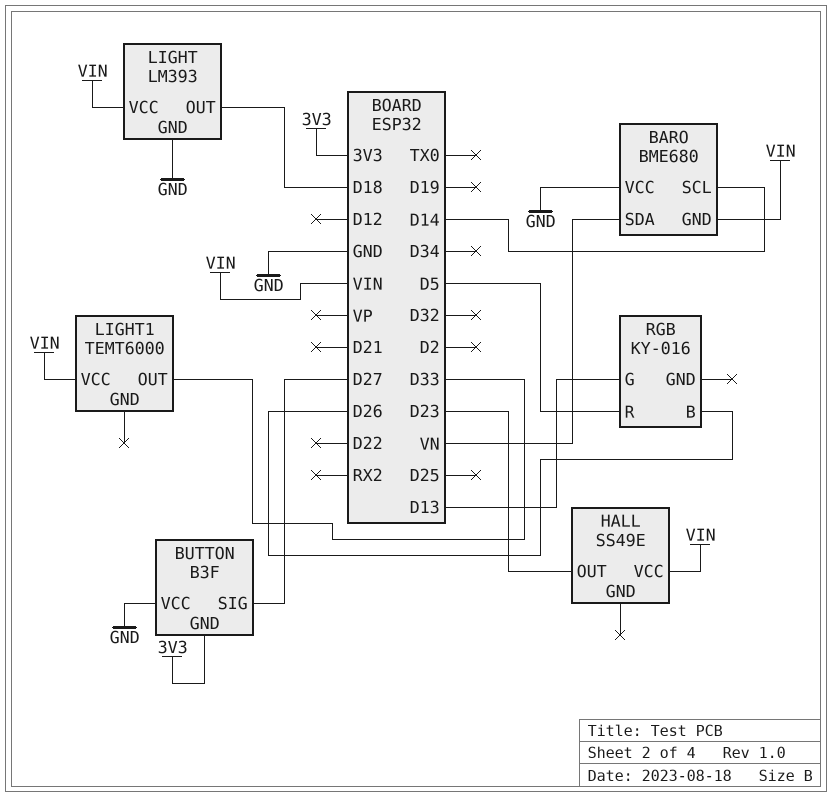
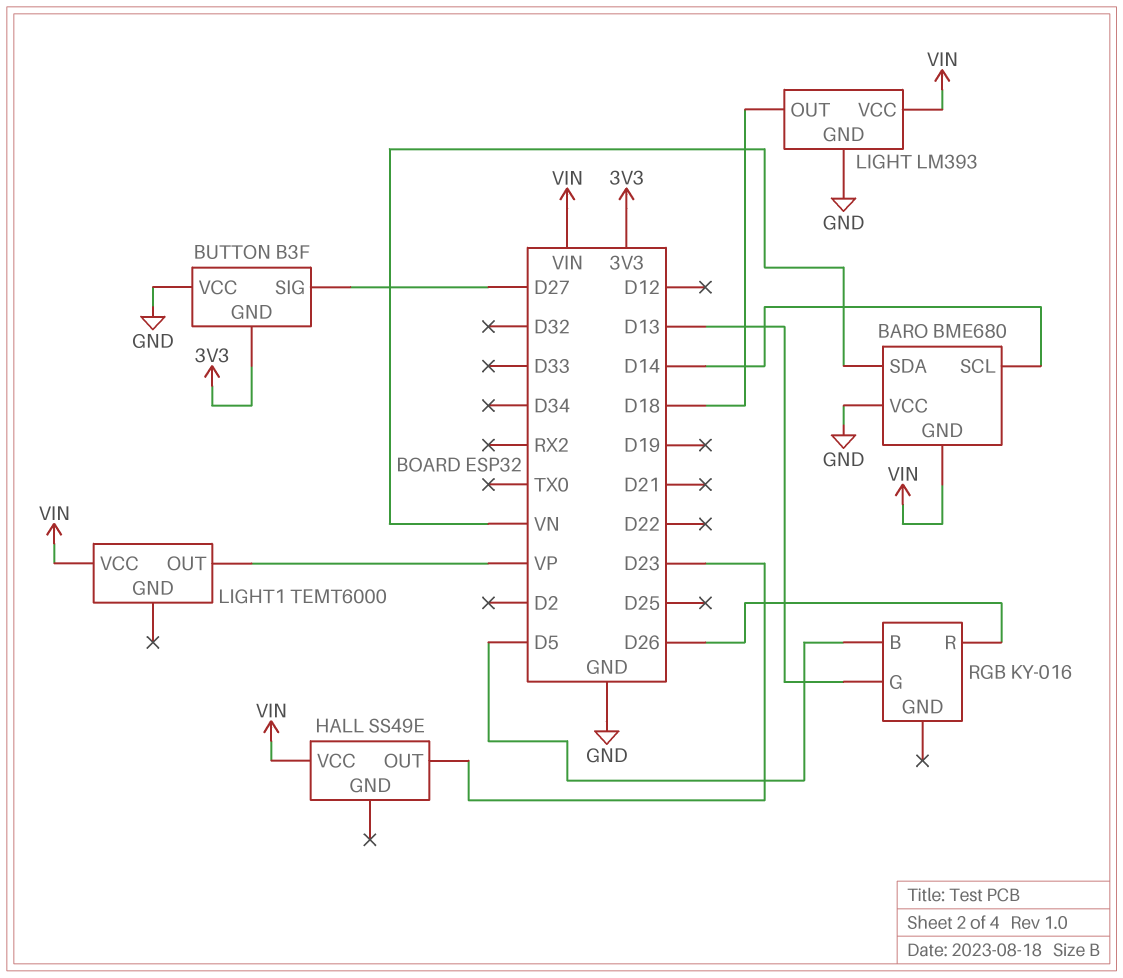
LIGHT1 pin OUT: D33 -> VP
RGB pin B: D26 -> D5
RGB pin R: D5 -> D26

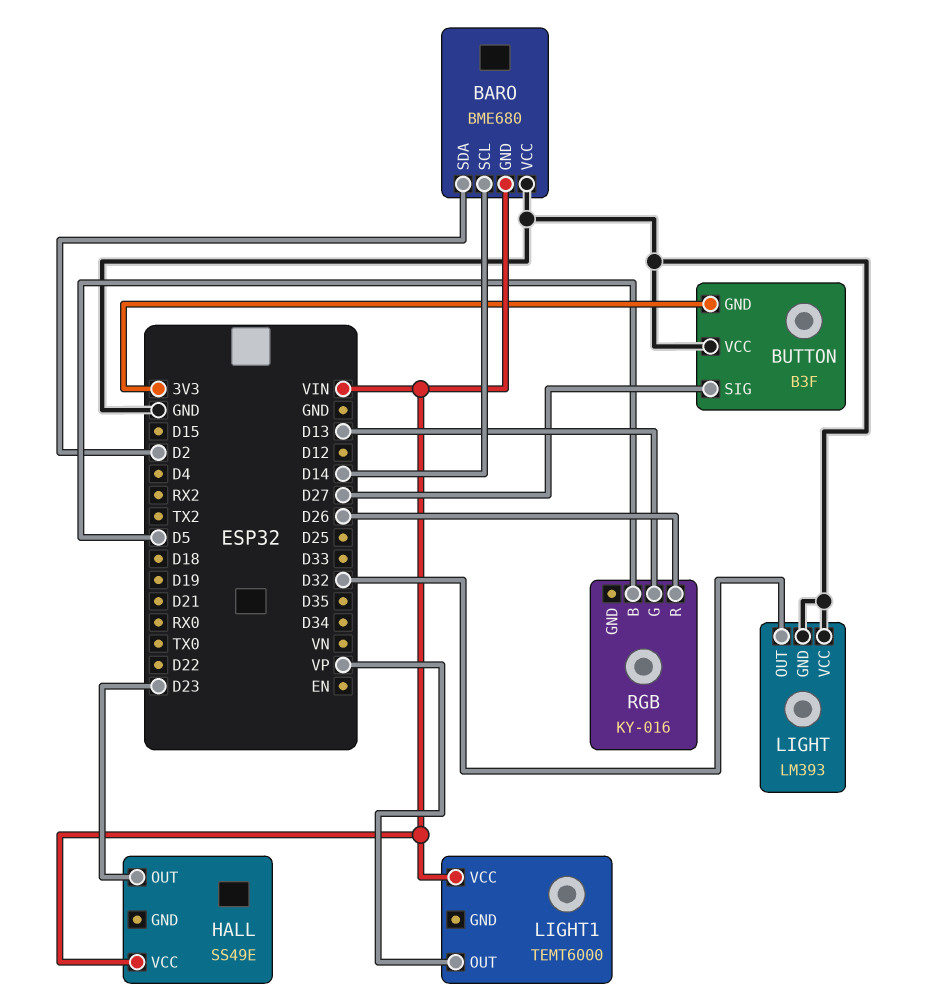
BARO pin SDA: VN -> D2
LIGHT pin OUT: D18 -> D32
LIGHT pin VCC: VIN -> GND

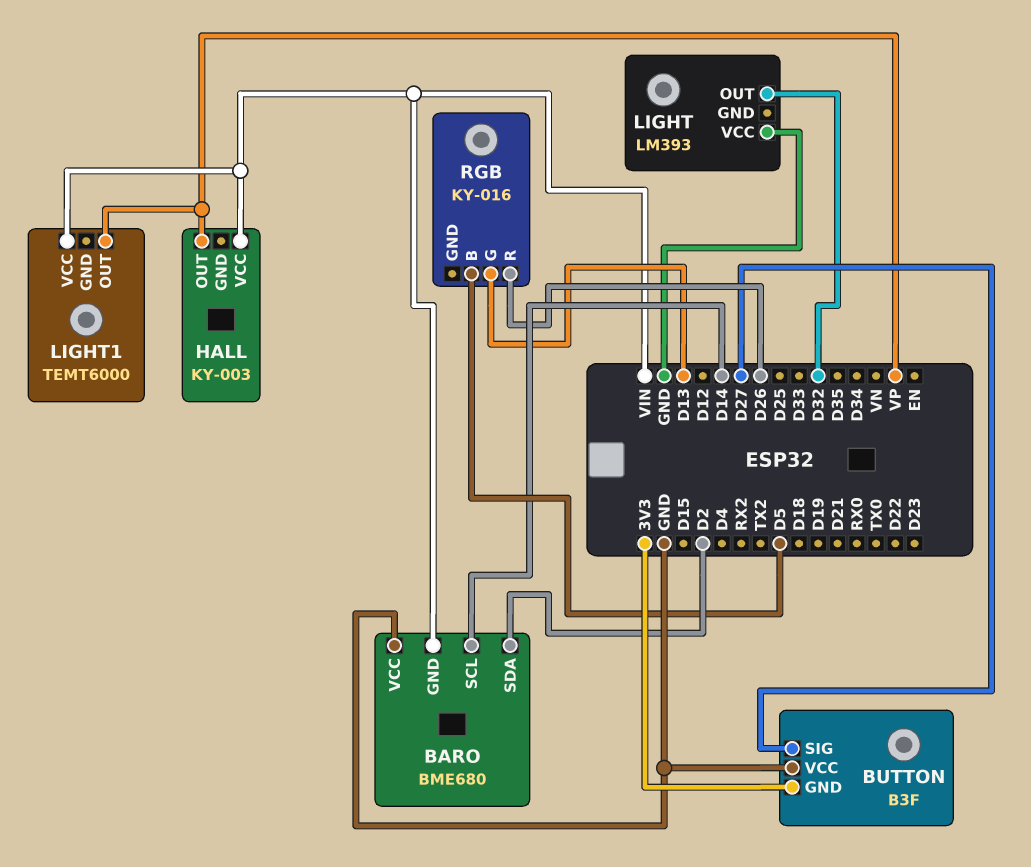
HALL: SS49E -> KY-003
HALL pin OUT: D23 -> VP
LIGHT pin GND: GND -> none

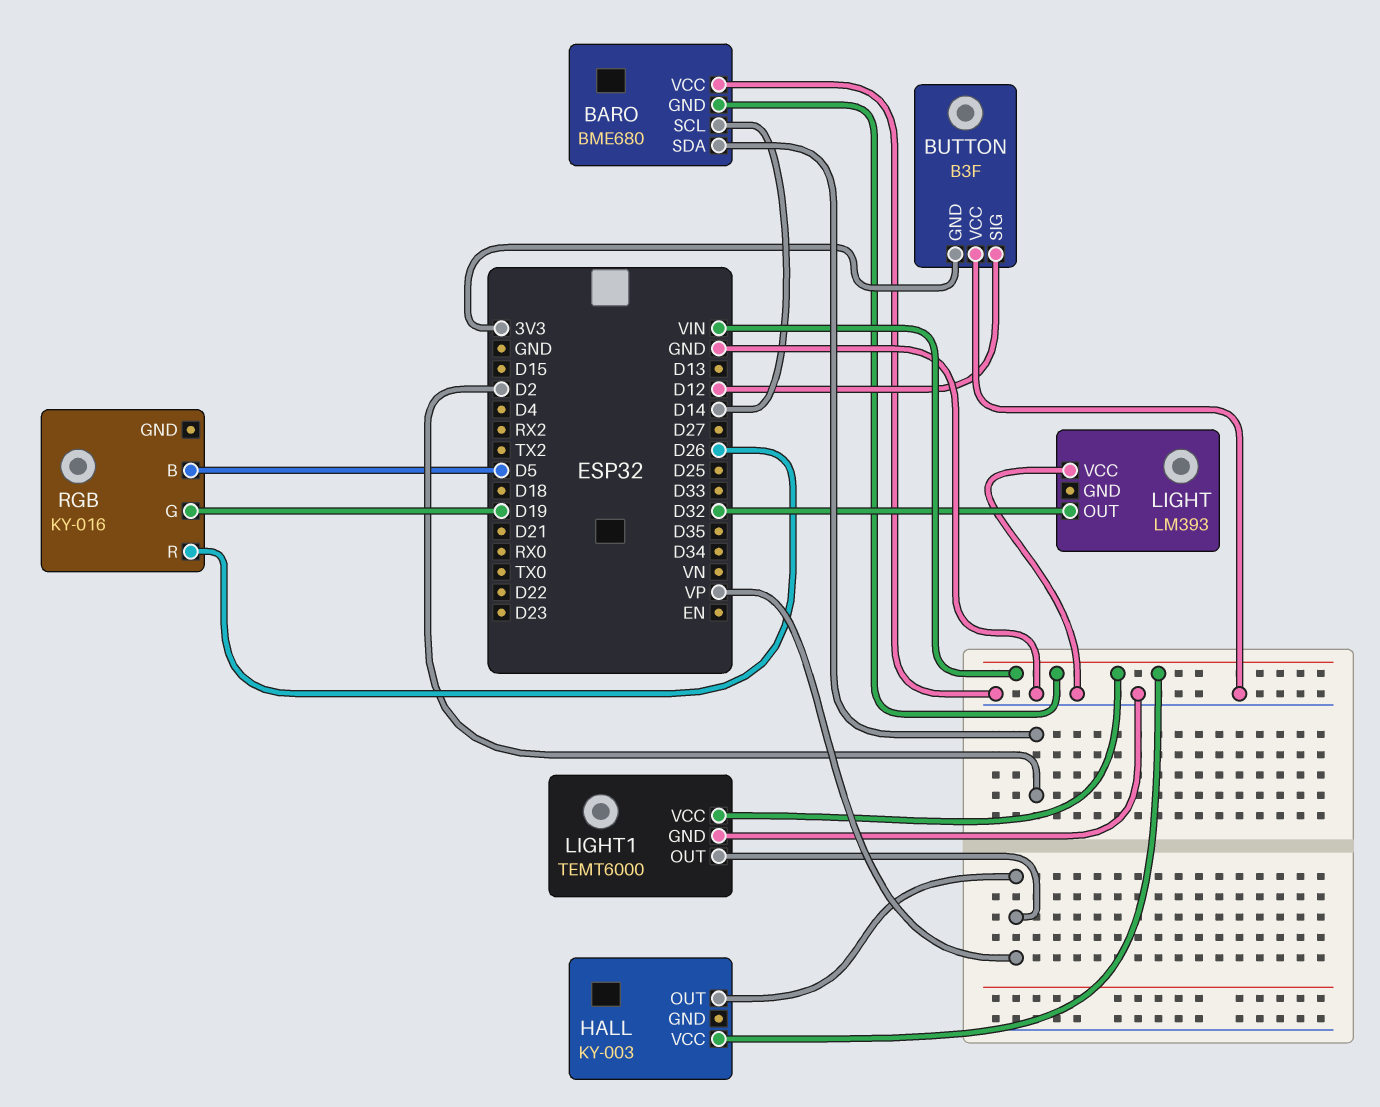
BUTTON pin SIG: D27 -> D12
LIGHT1 pin GND: none -> GND
RGB pin G: D13 -> D19

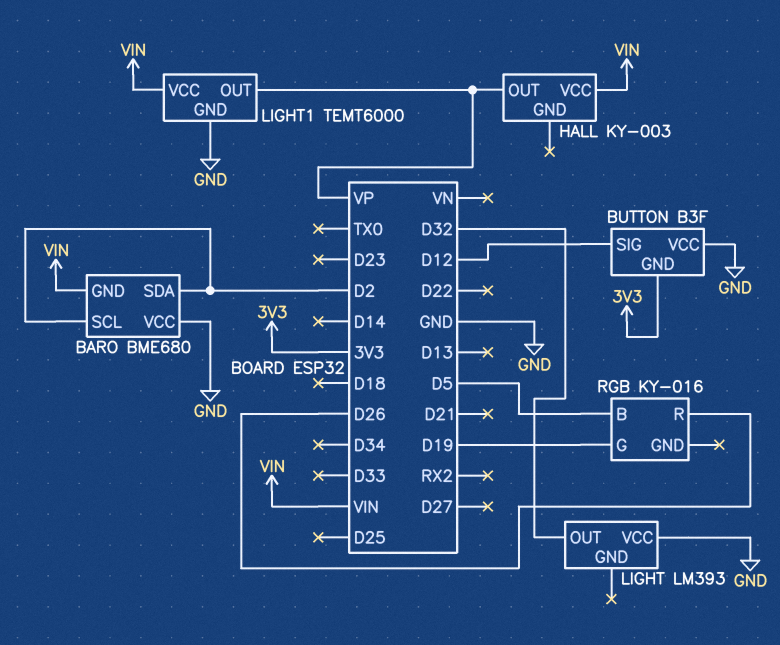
BARO pin SCL: D14 -> D2

